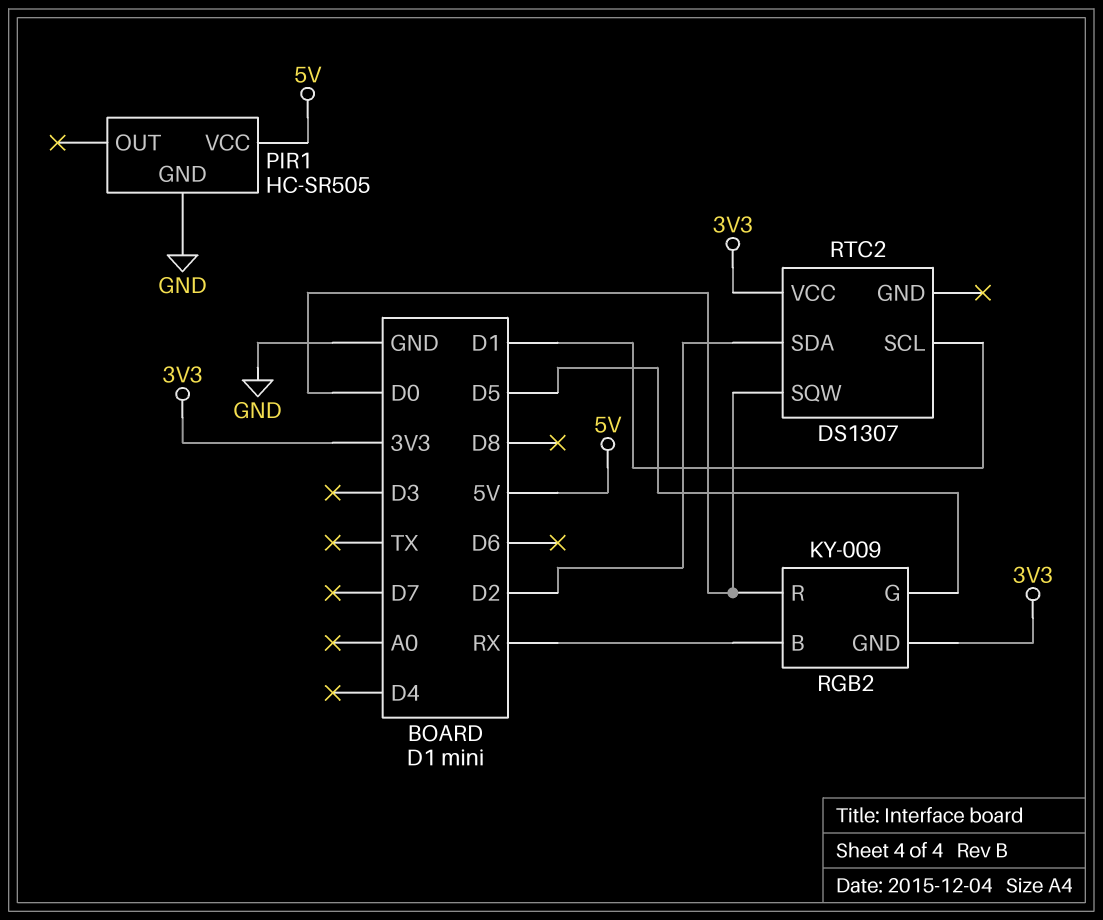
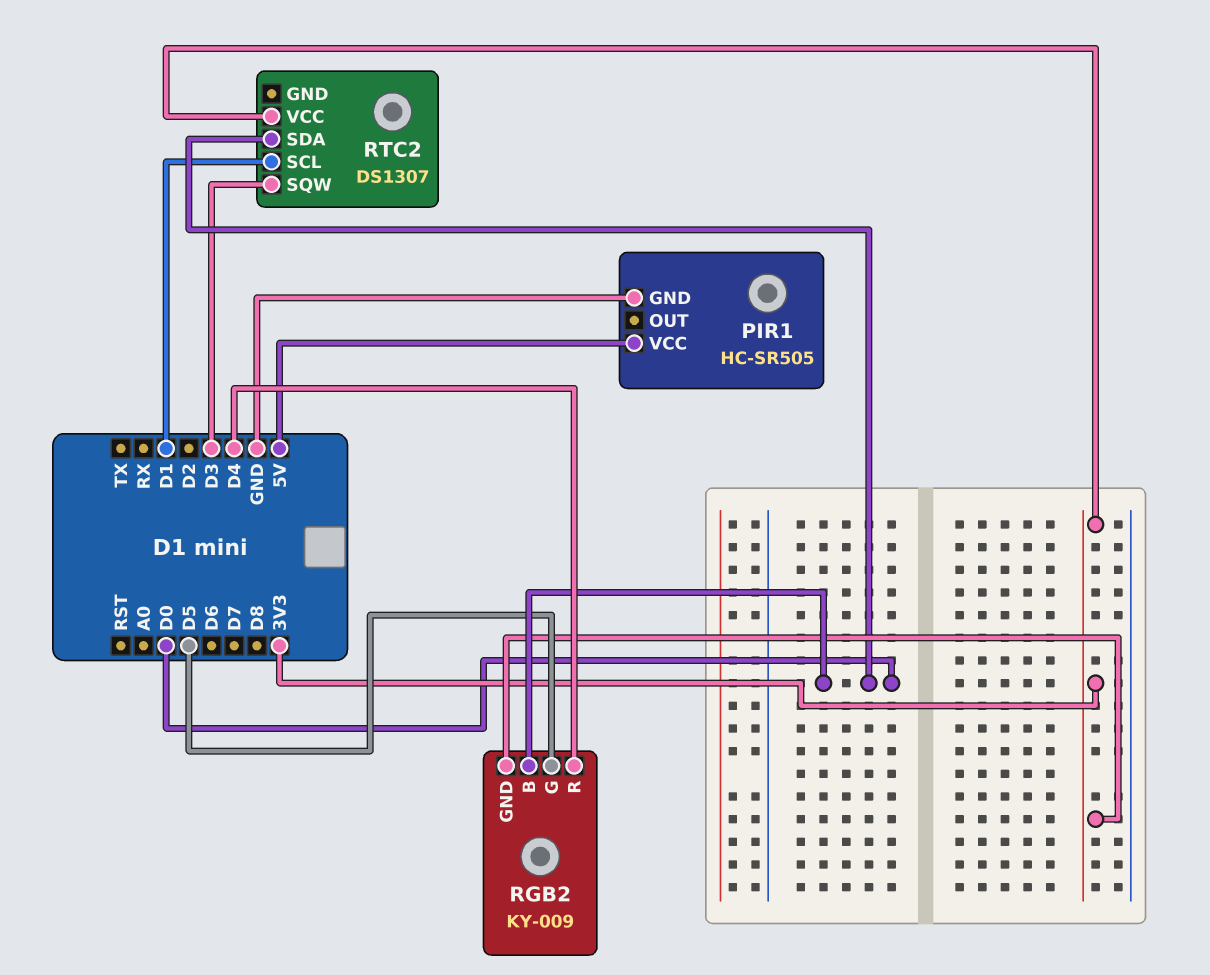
RGB2 pin B: RX -> D0
RGB2 pin R: D0 -> D4
RTC2 pin SDA: D2 -> D0
RTC2 pin SQW: D0 -> D3

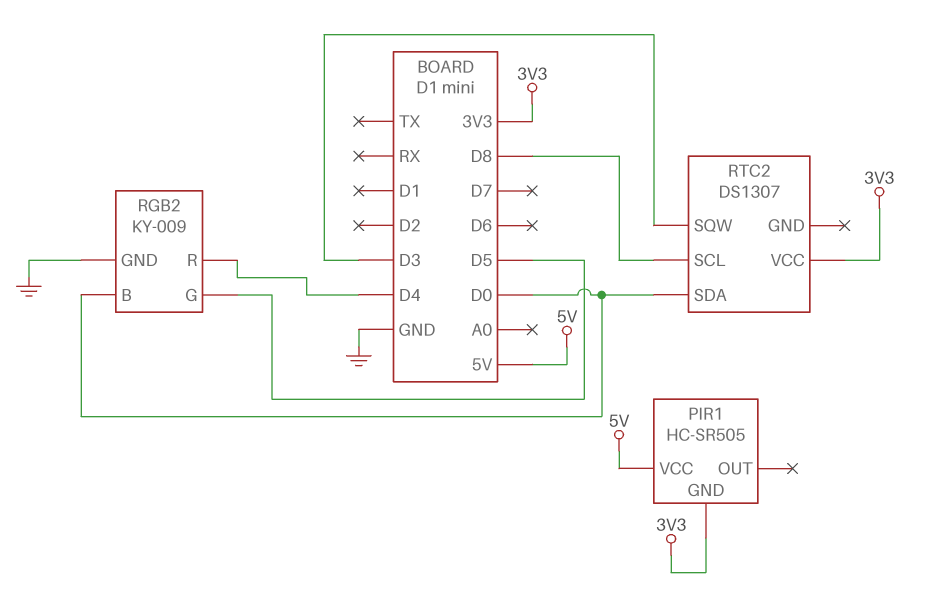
PIR1 pin GND: GND -> 3V3
RGB2 pin GND: 3V3 -> GND
RTC2 pin SCL: D1 -> D8

